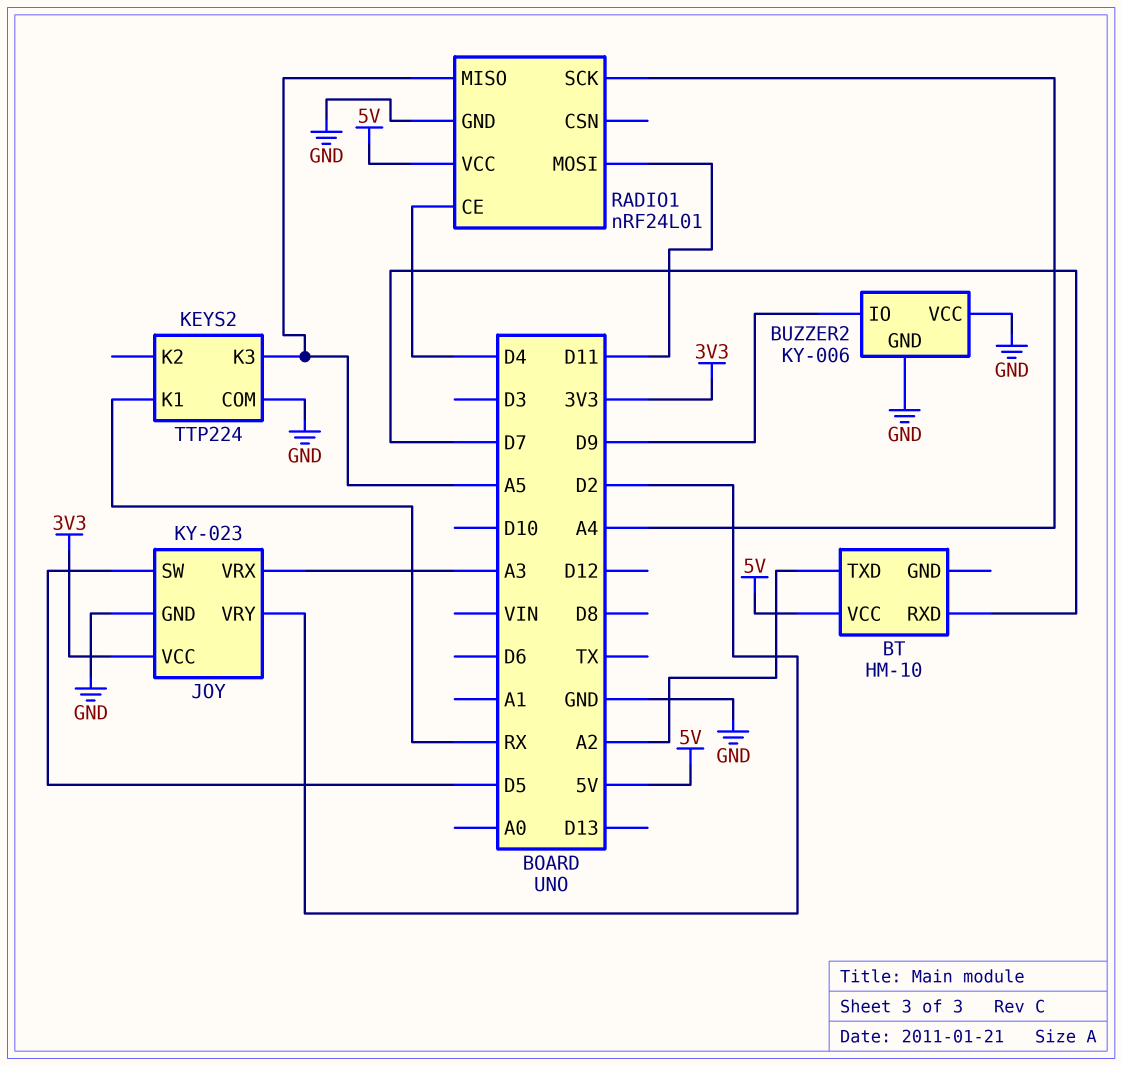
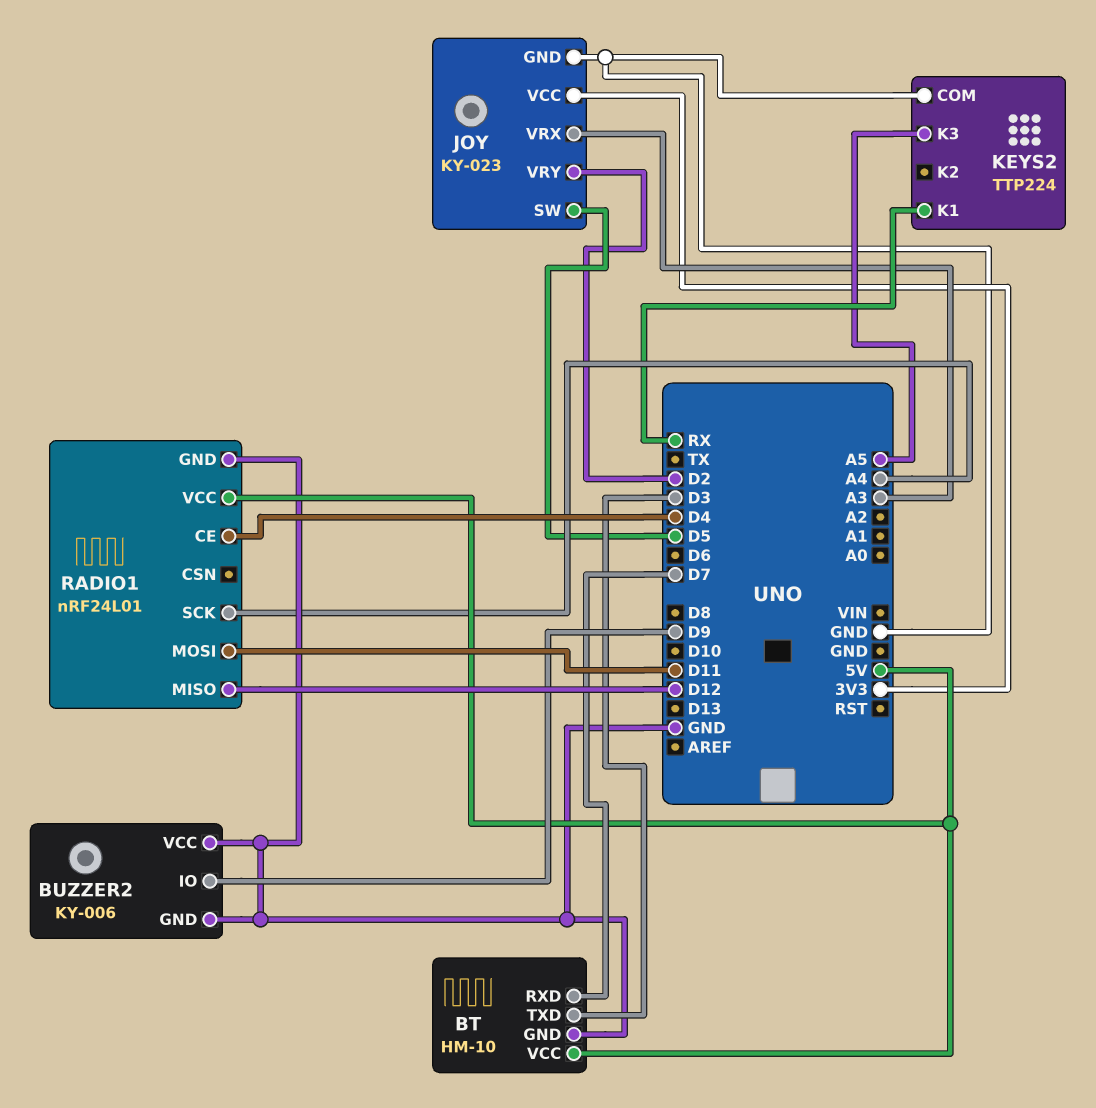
BT pin GND: none -> GND
BT pin TXD: A2 -> D3
RADIO1 pin MISO: A5 -> D12

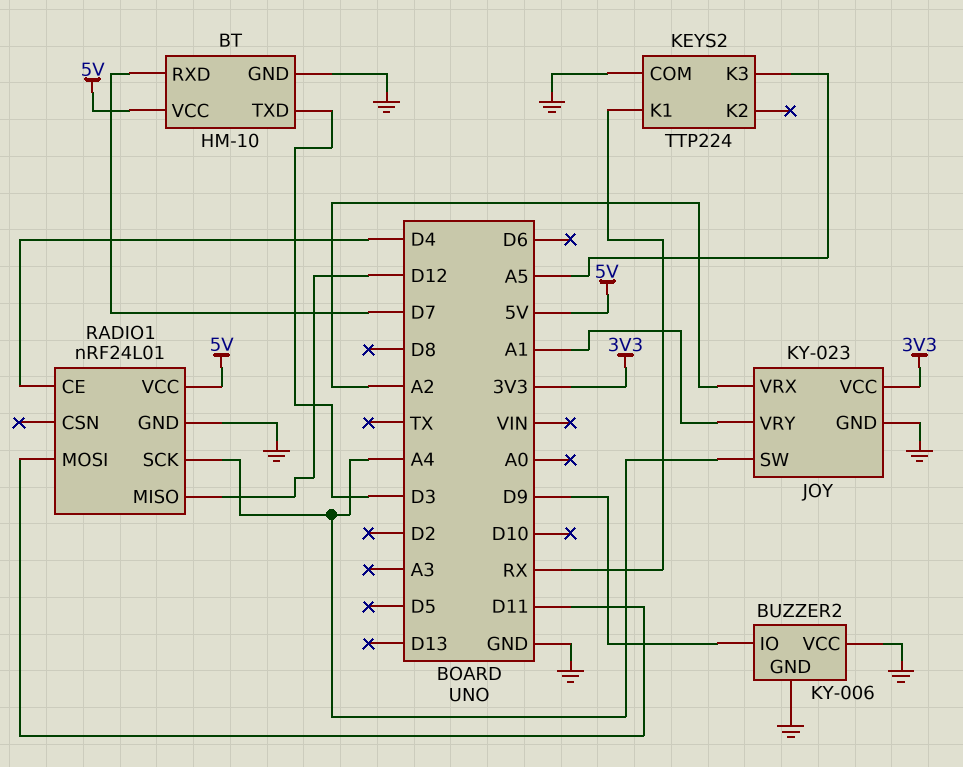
JOY pin SW: D5 -> A4
JOY pin VRX: A3 -> A2
JOY pin VRY: D2 -> A1

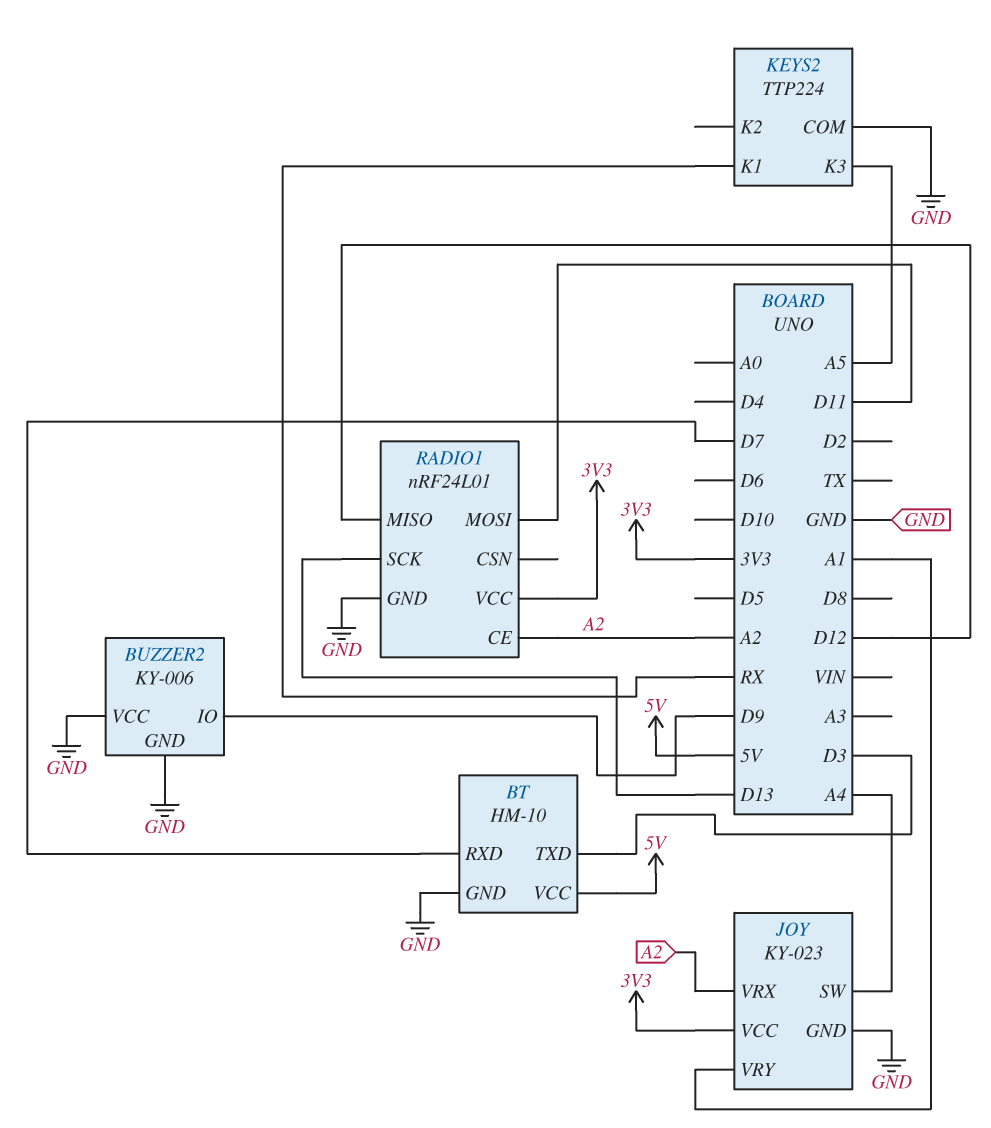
RADIO1 pin CE: D4 -> A2
RADIO1 pin SCK: A4 -> D13
RADIO1 pin VCC: 5V -> 3V3

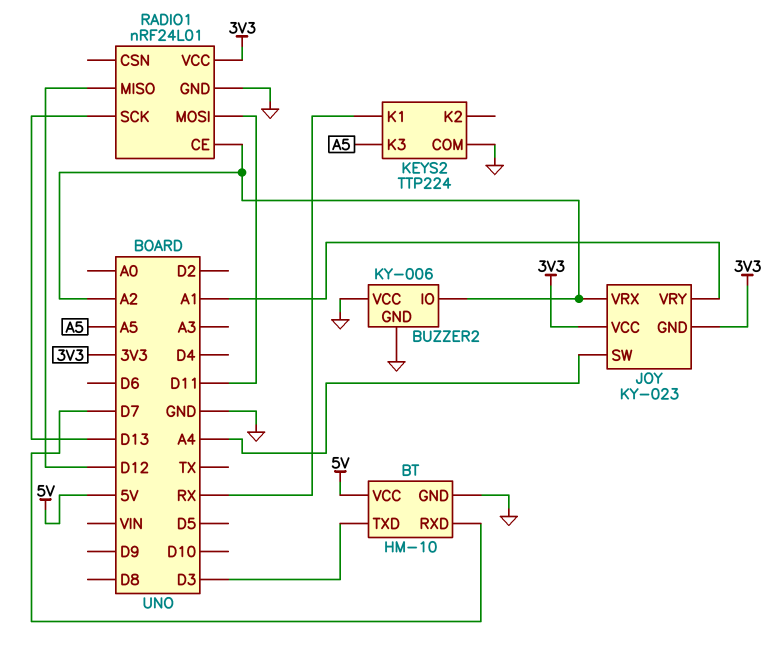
BUZZER2 pin IO: D9 -> A2
JOY pin GND: GND -> 3V3

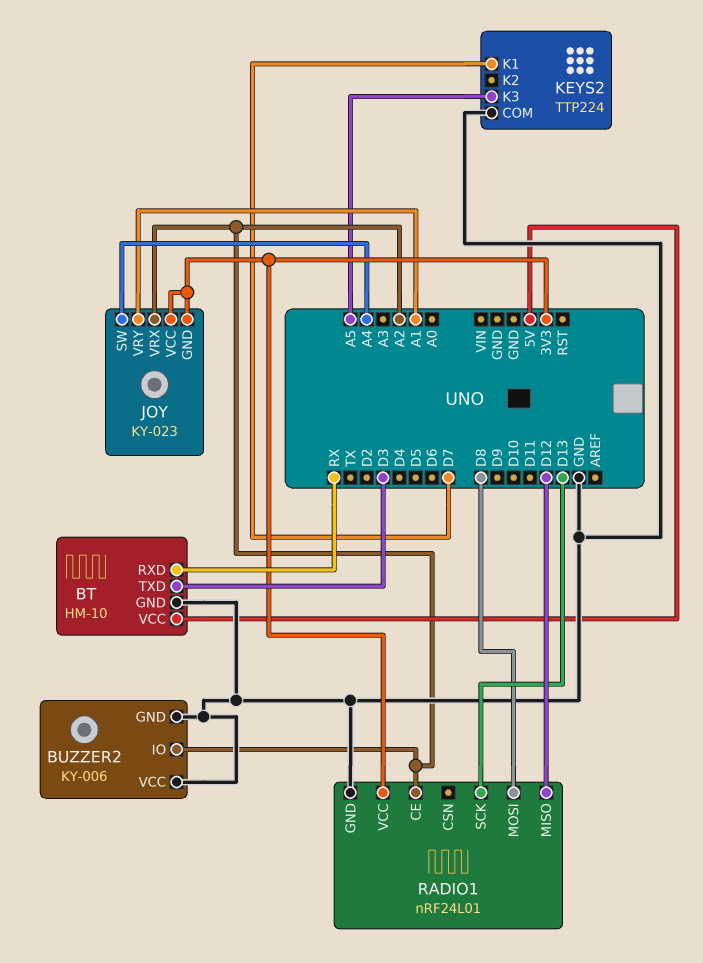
BT pin RXD: D7 -> RX
KEYS2 pin K1: RX -> D7
RADIO1 pin MOSI: D11 -> D8

